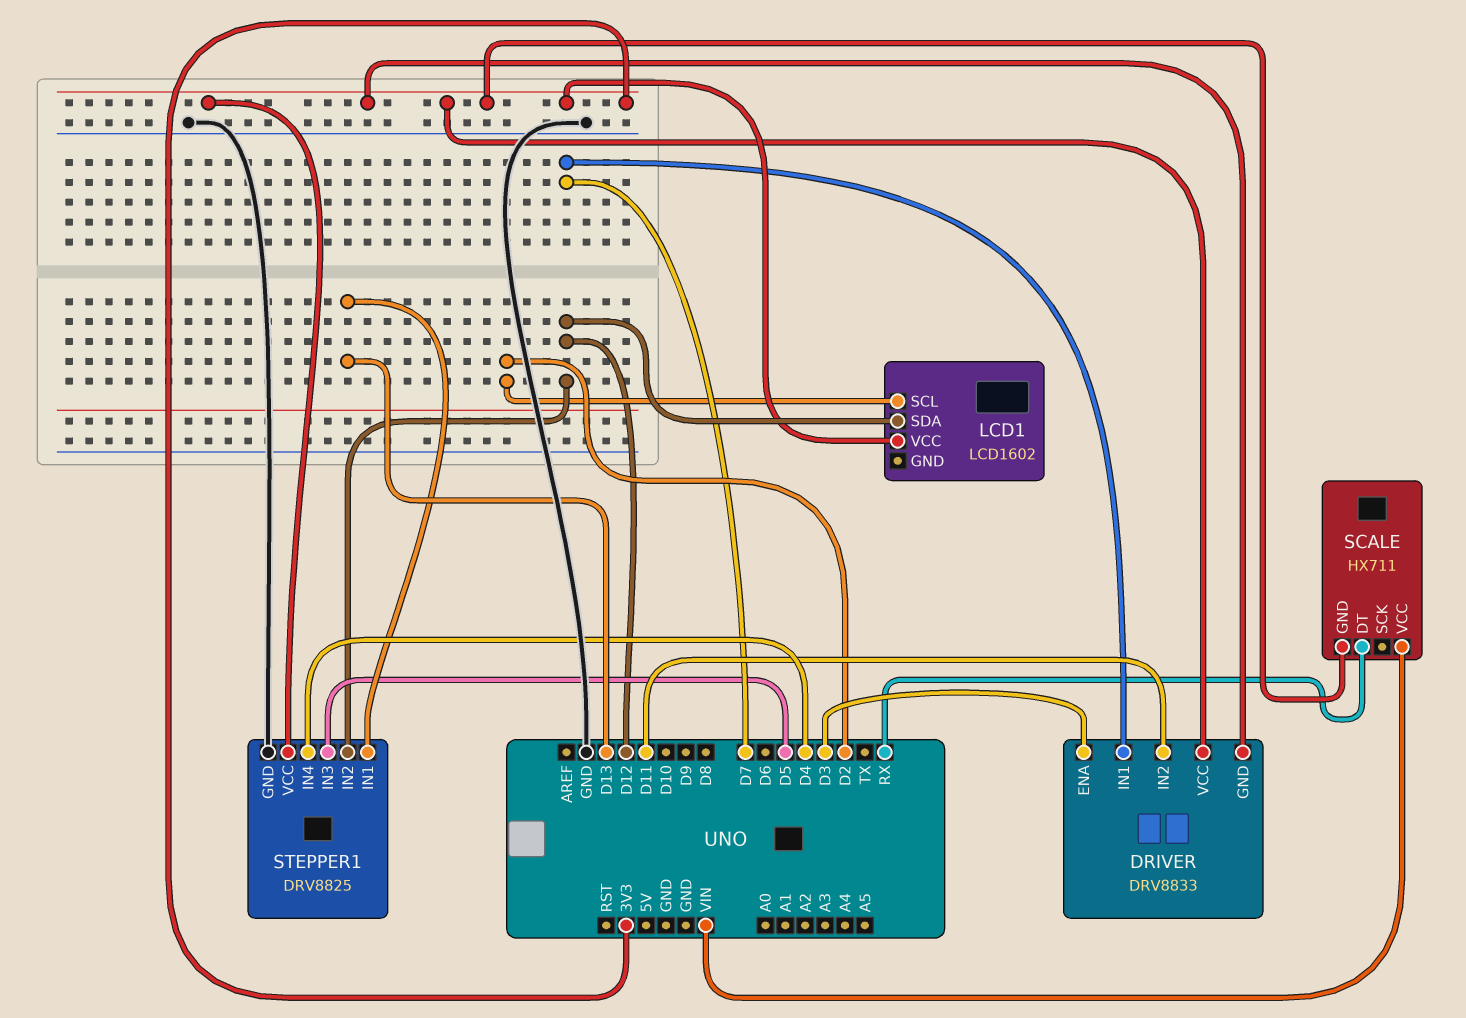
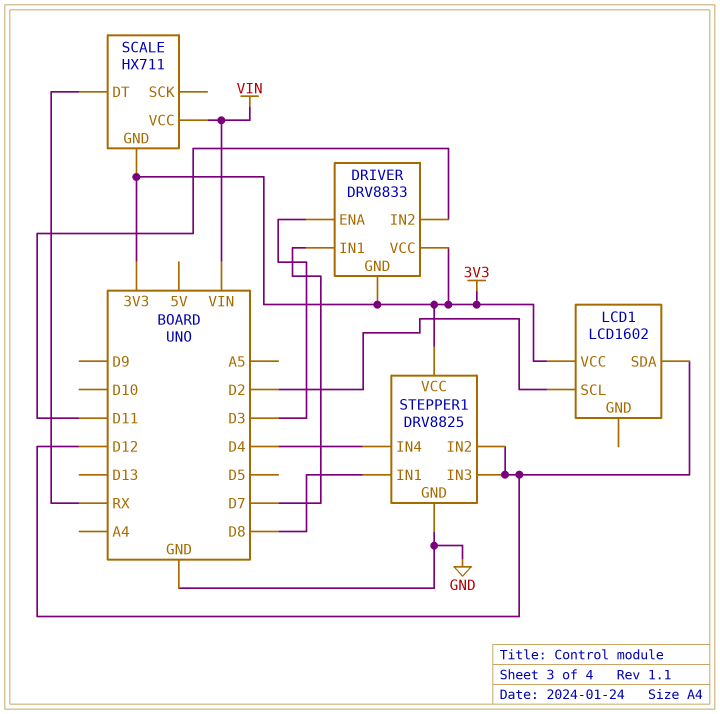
STEPPER1 pin IN1: D13 -> D8
STEPPER1 pin IN3: D5 -> D12

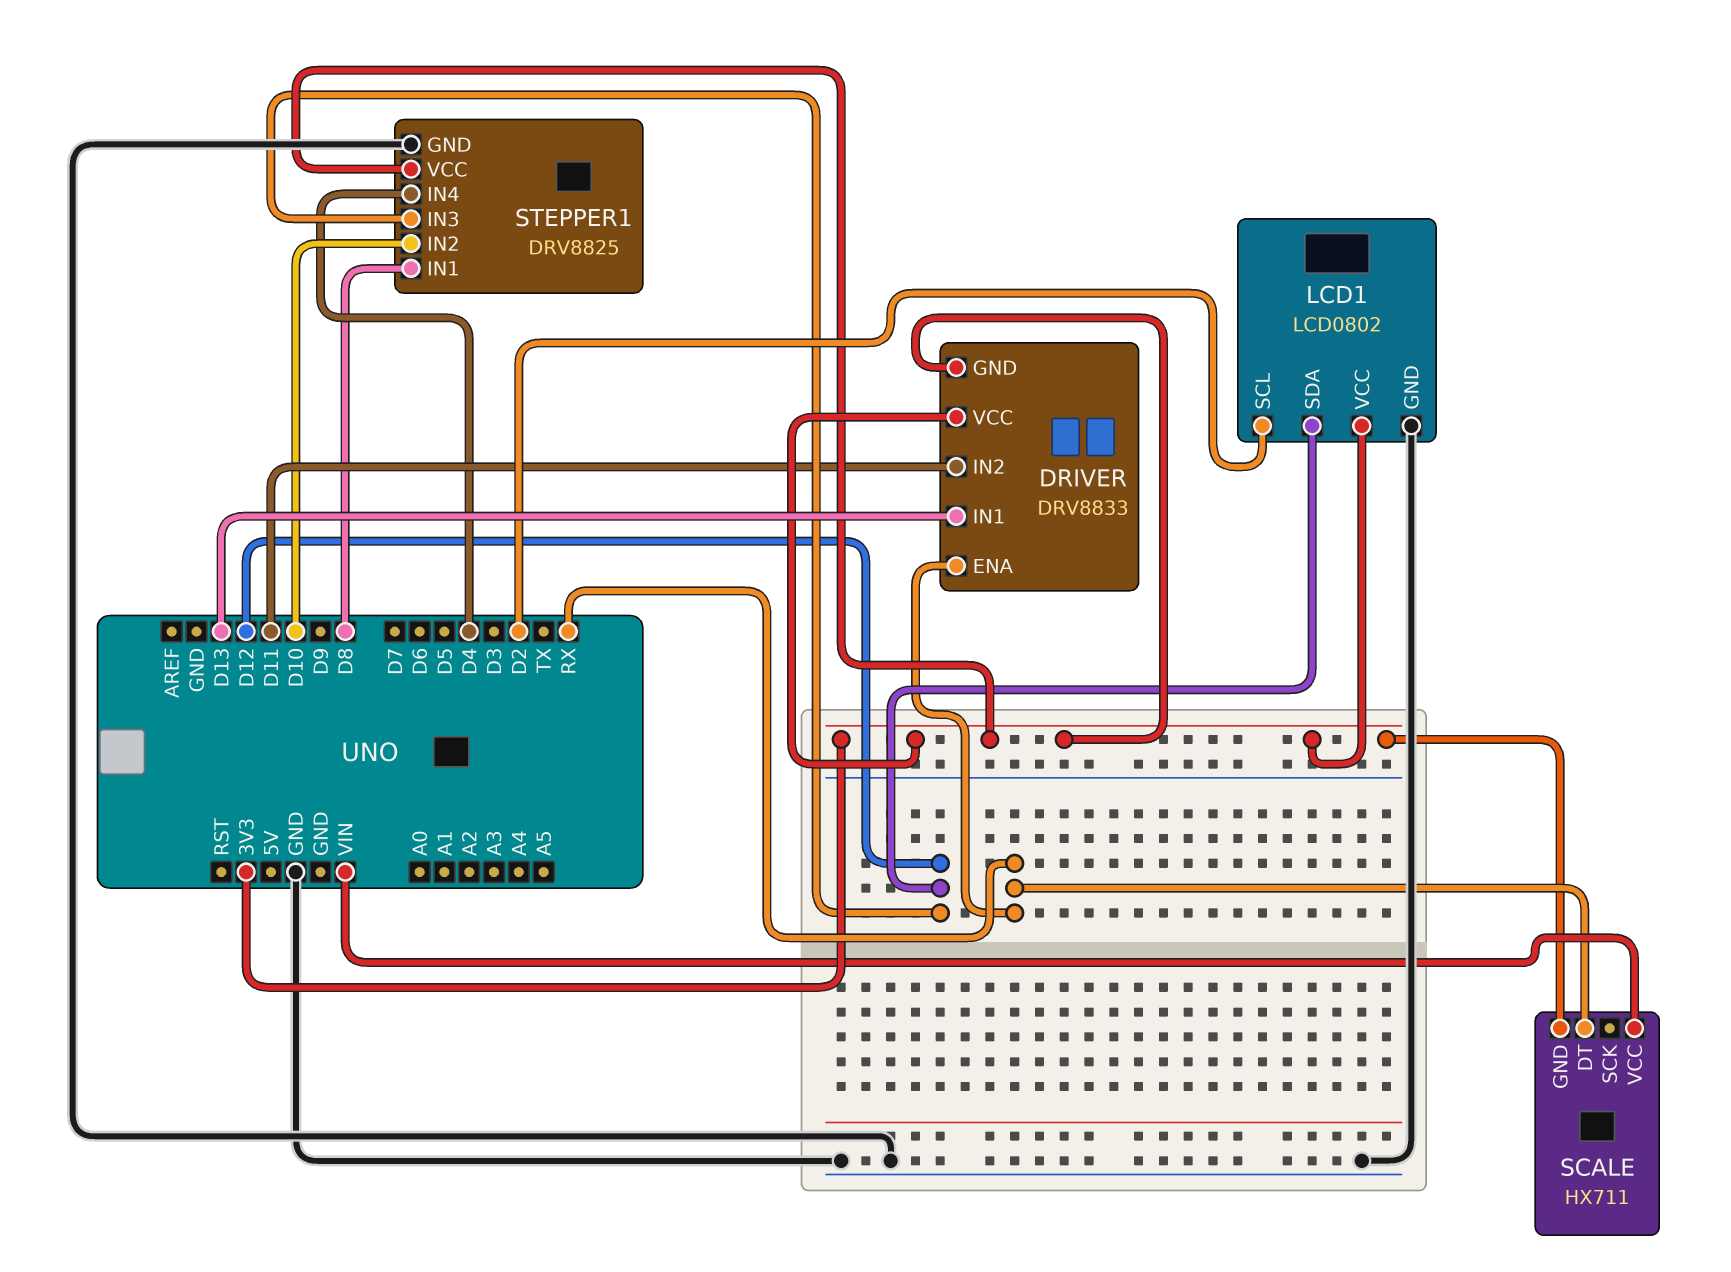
DRIVER pin ENA: D3 -> RX
DRIVER pin IN1: D7 -> D13
LCD1: LCD1602 -> LCD0802
LCD1 pin GND: none -> GND
STEPPER1 pin IN2: D12 -> D10

